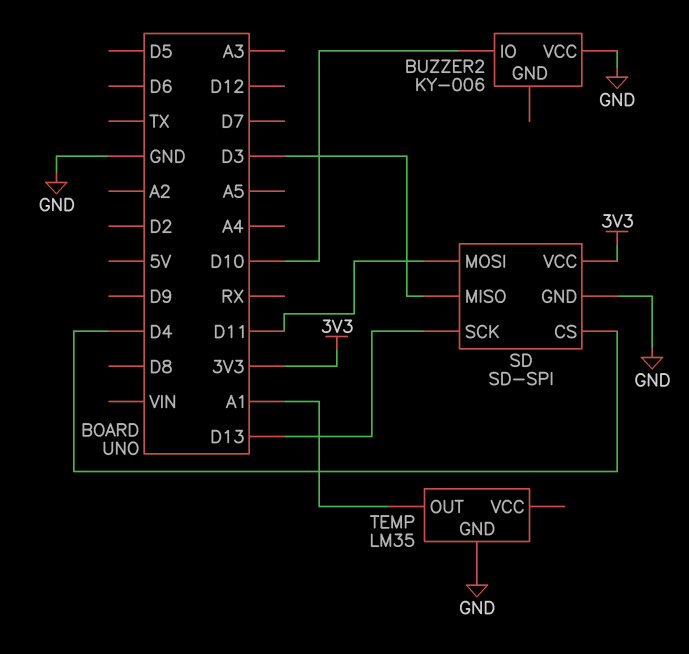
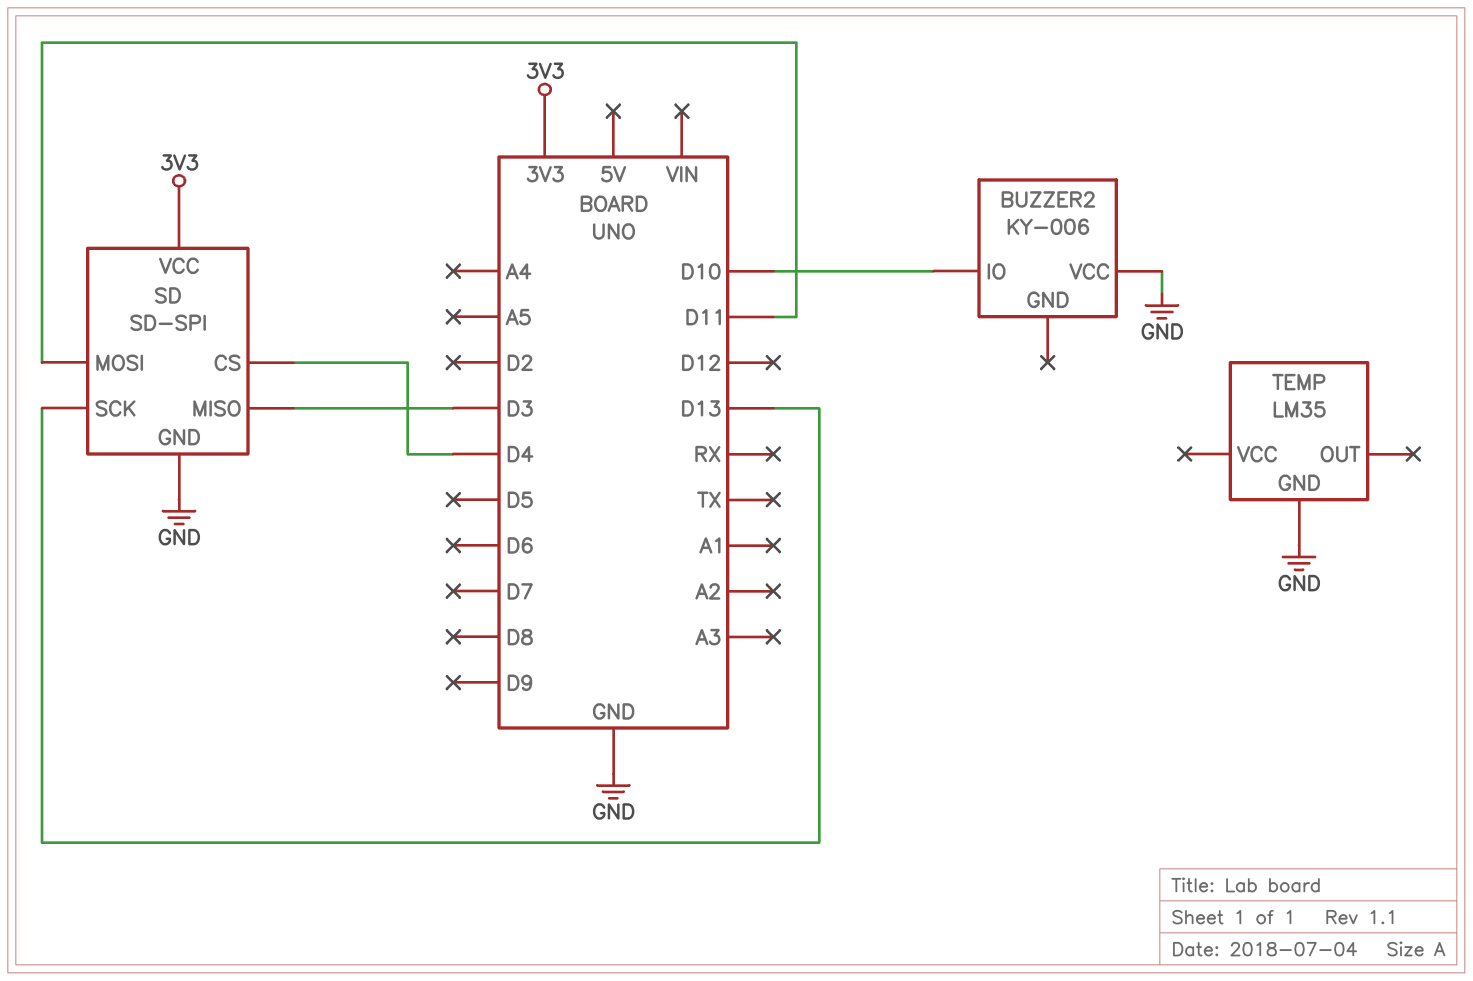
TEMP pin OUT: A1 -> none

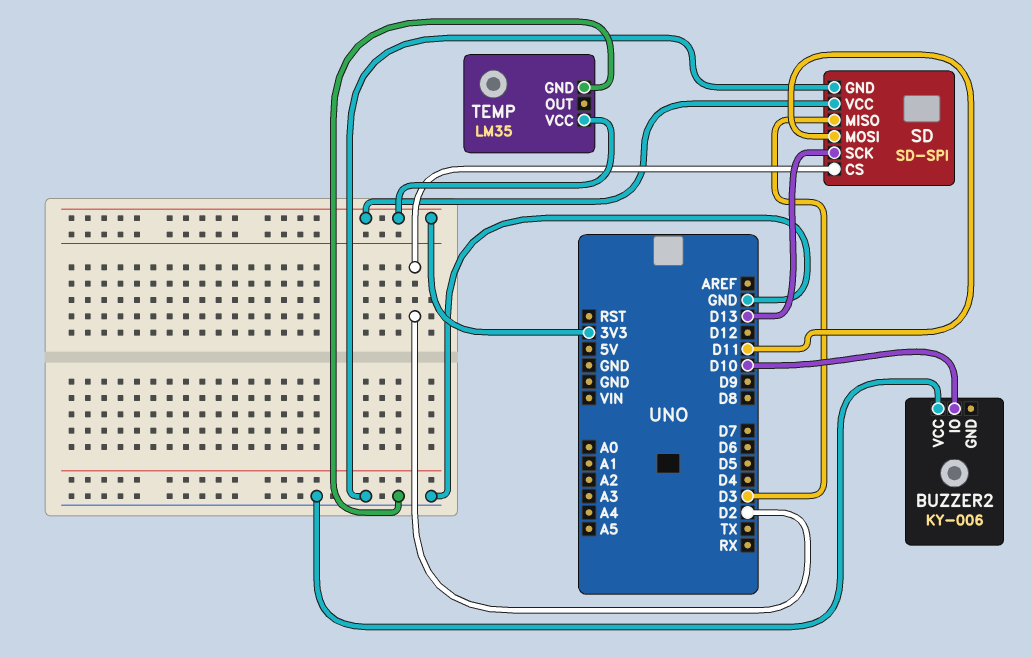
SD pin CS: D4 -> D2
TEMP pin VCC: none -> 3V3

